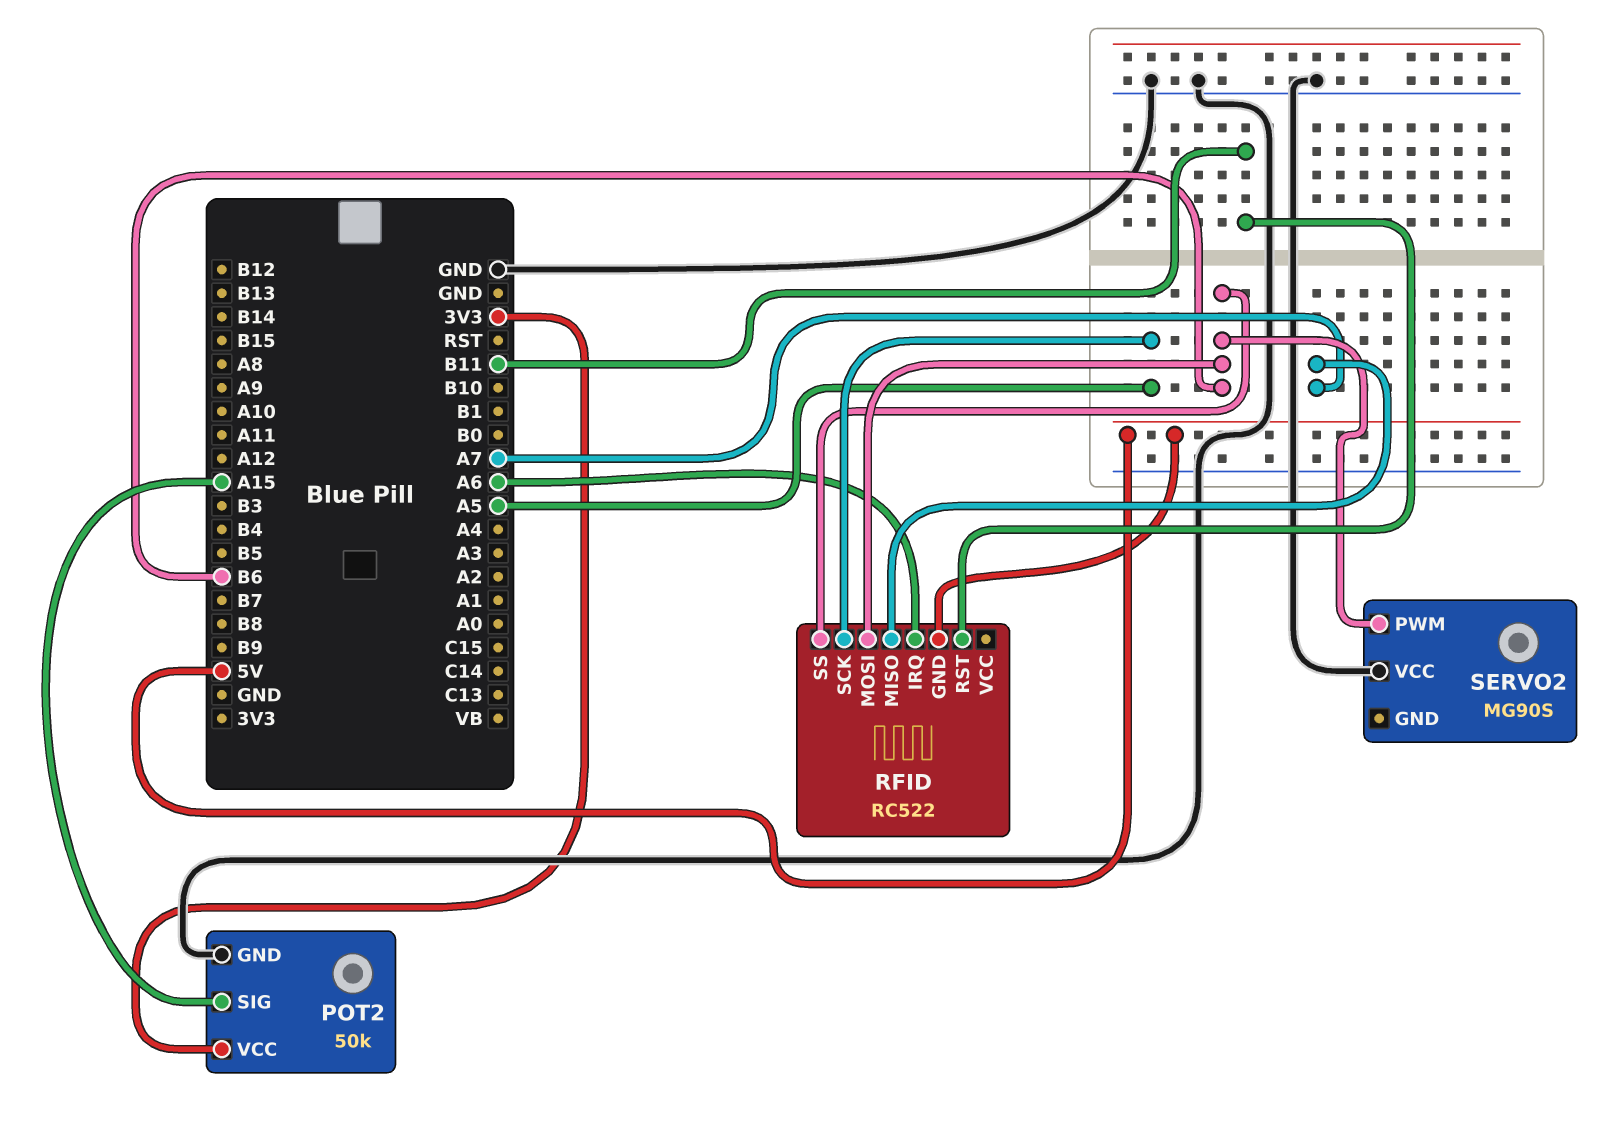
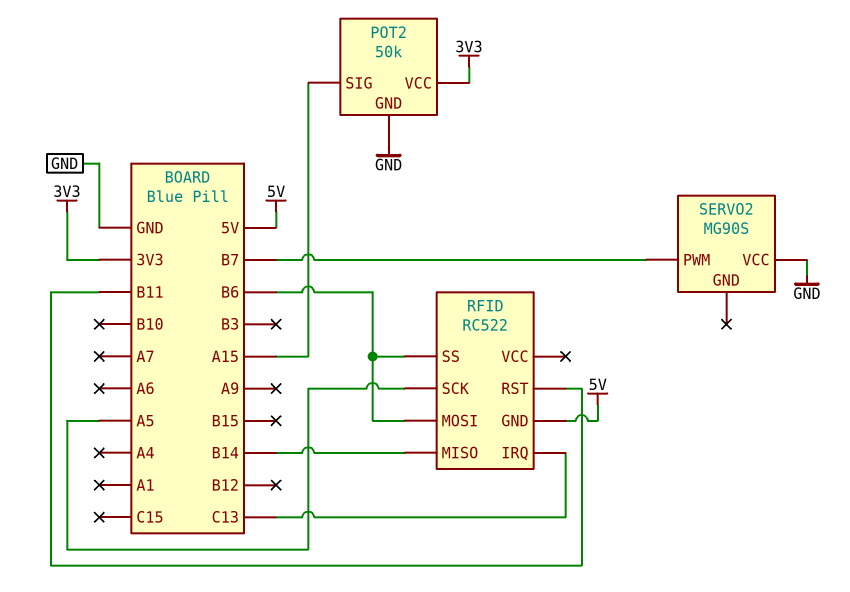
RFID pin IRQ: A6 -> C13
RFID pin MISO: A7 -> B14
SERVO2 pin PWM: B6 -> B7

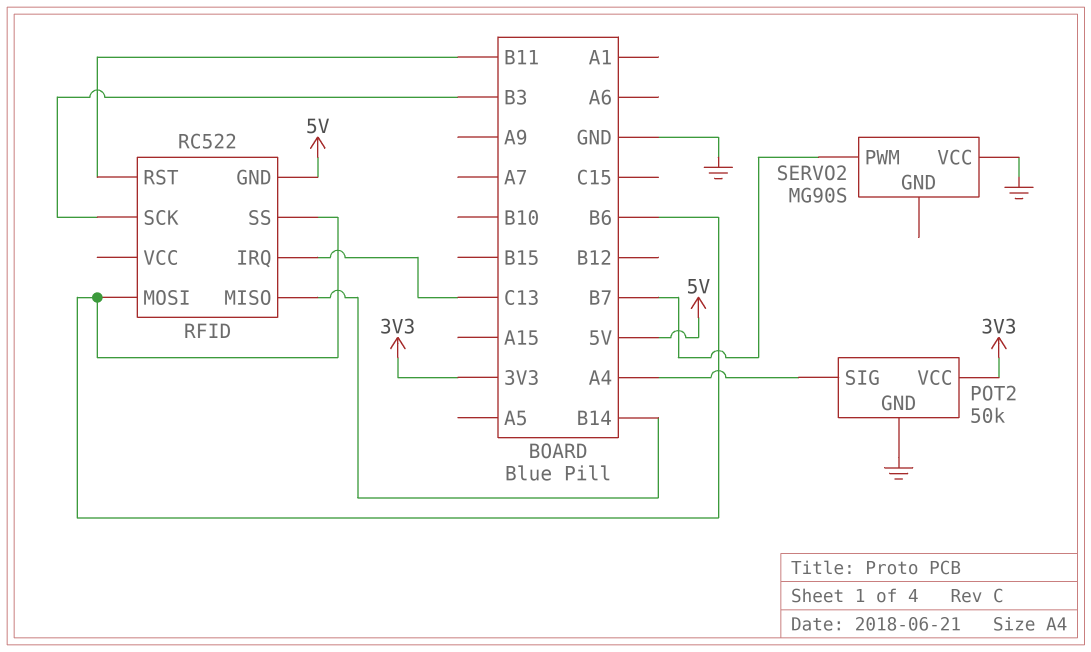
POT2 pin SIG: A15 -> A4
RFID pin SCK: A5 -> B3

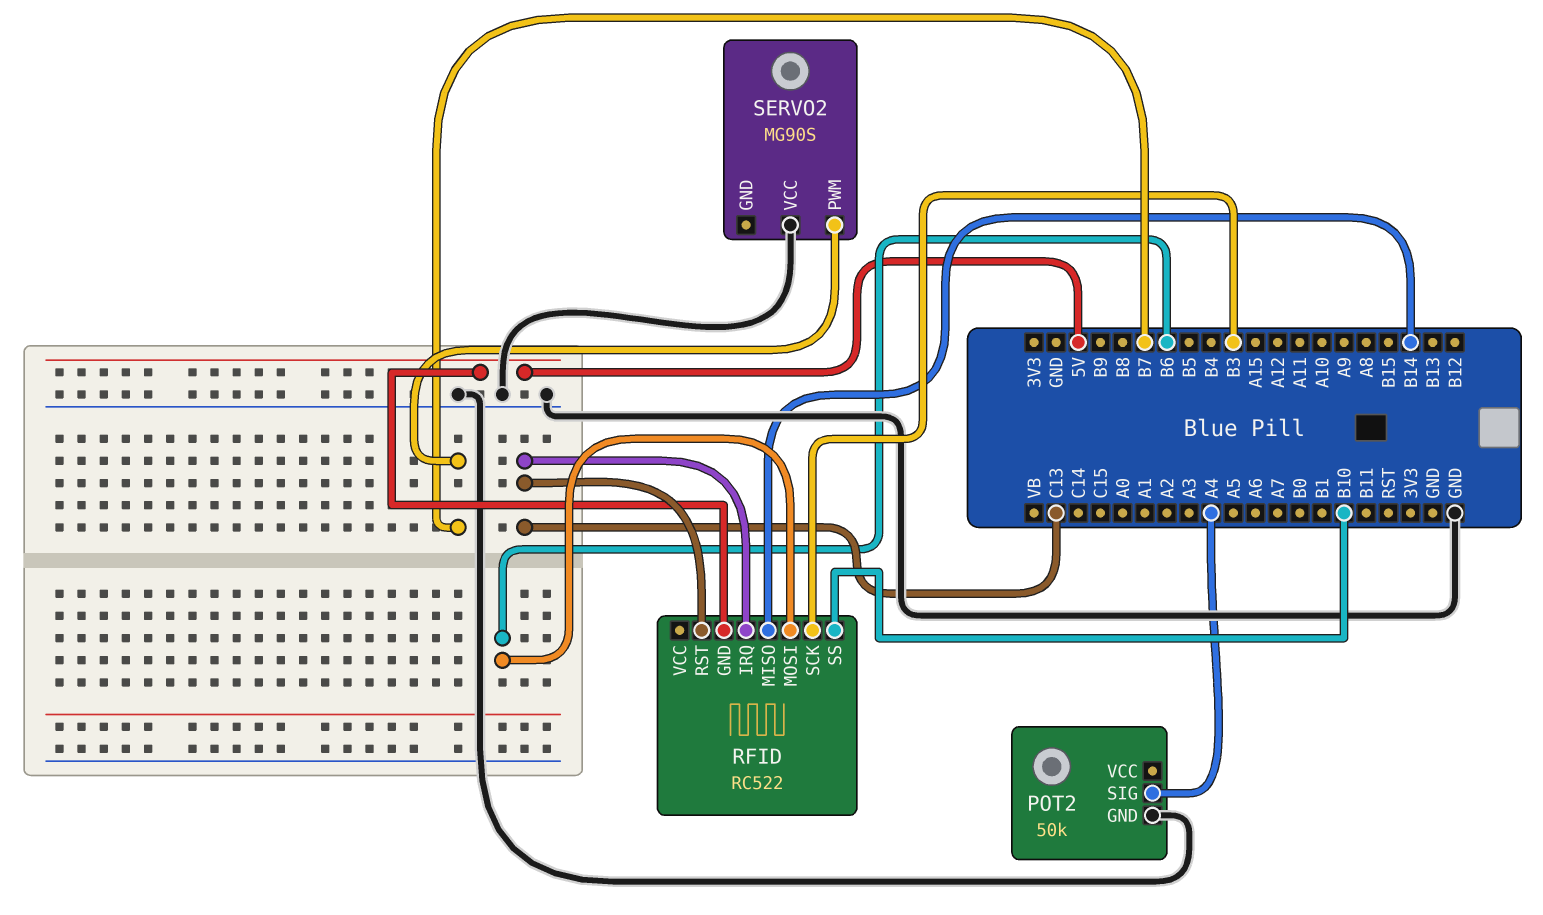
POT2 pin VCC: 3V3 -> none
RFID pin RST: B11 -> C13
RFID pin SS: B6 -> B10

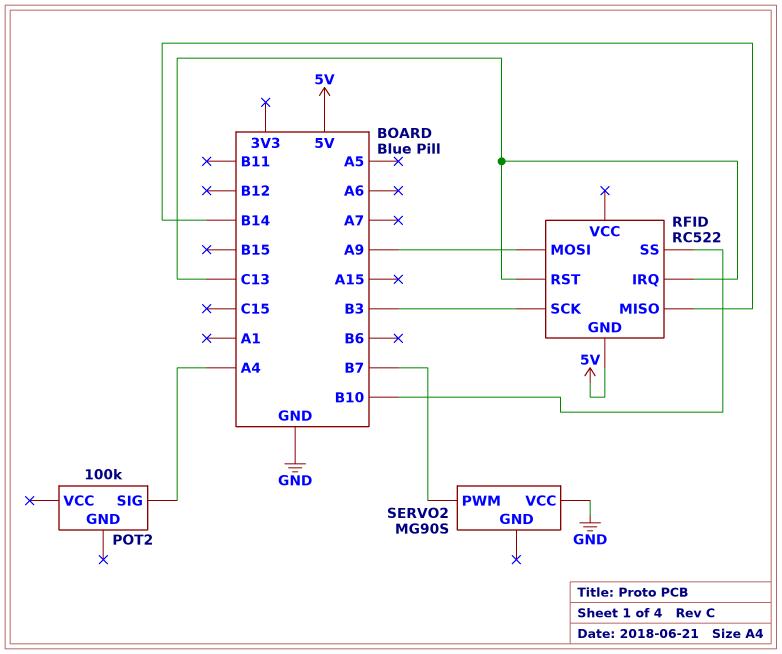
POT2: 50k -> 100k
POT2 pin GND: GND -> none
RFID pin MOSI: B6 -> A9

